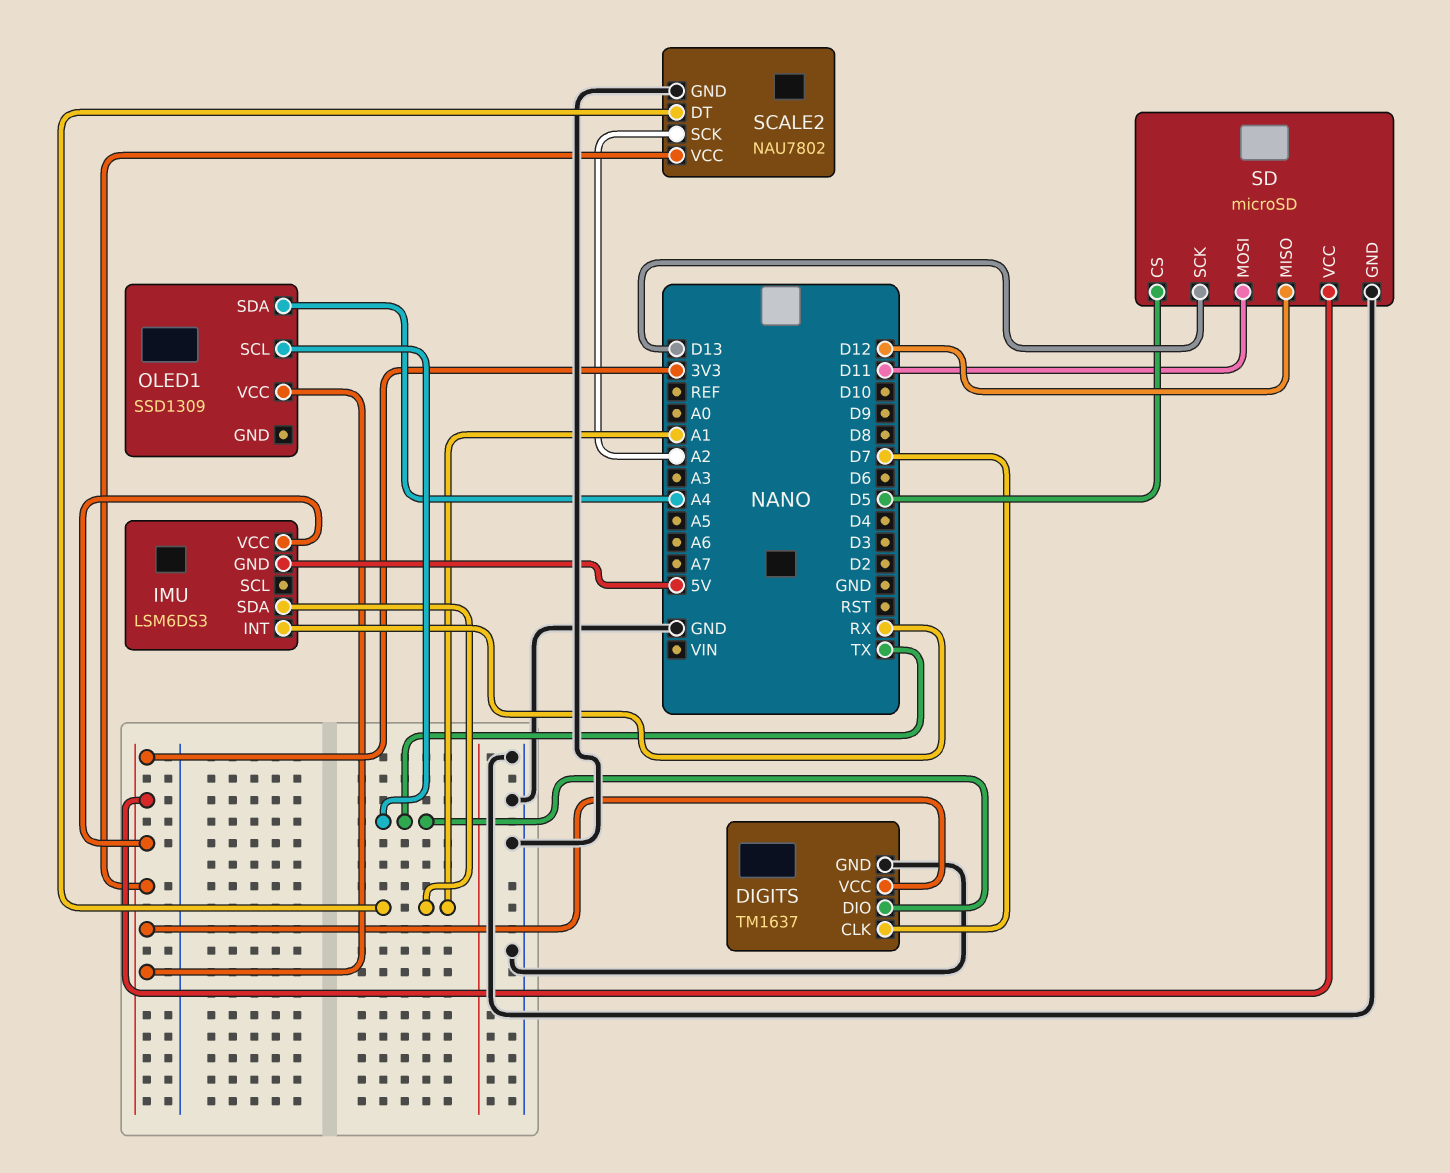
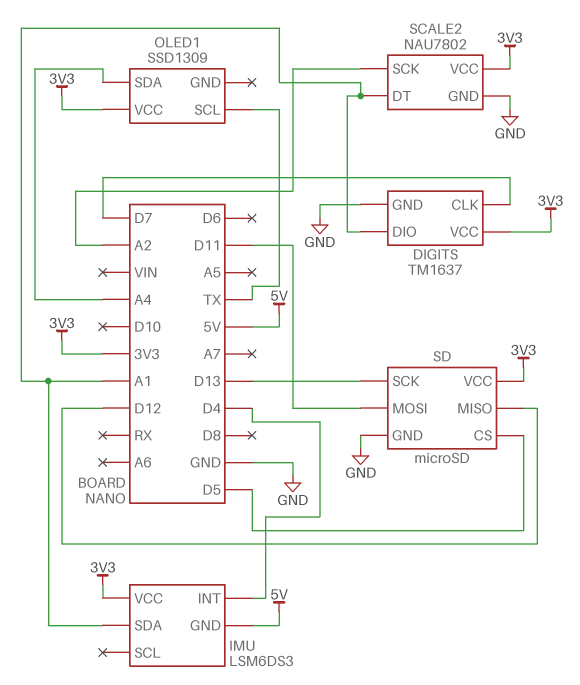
DIGITS pin DIO: TX -> A1
IMU pin INT: RX -> D4

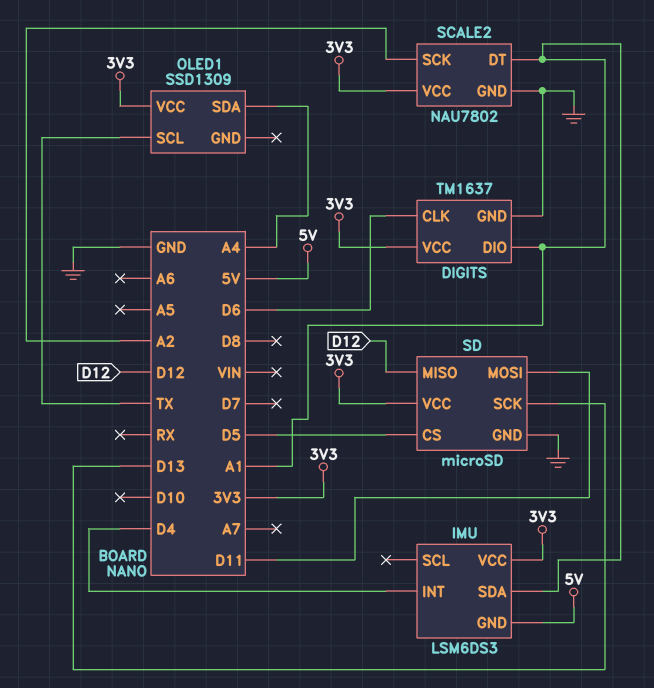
DIGITS pin CLK: D7 -> D6

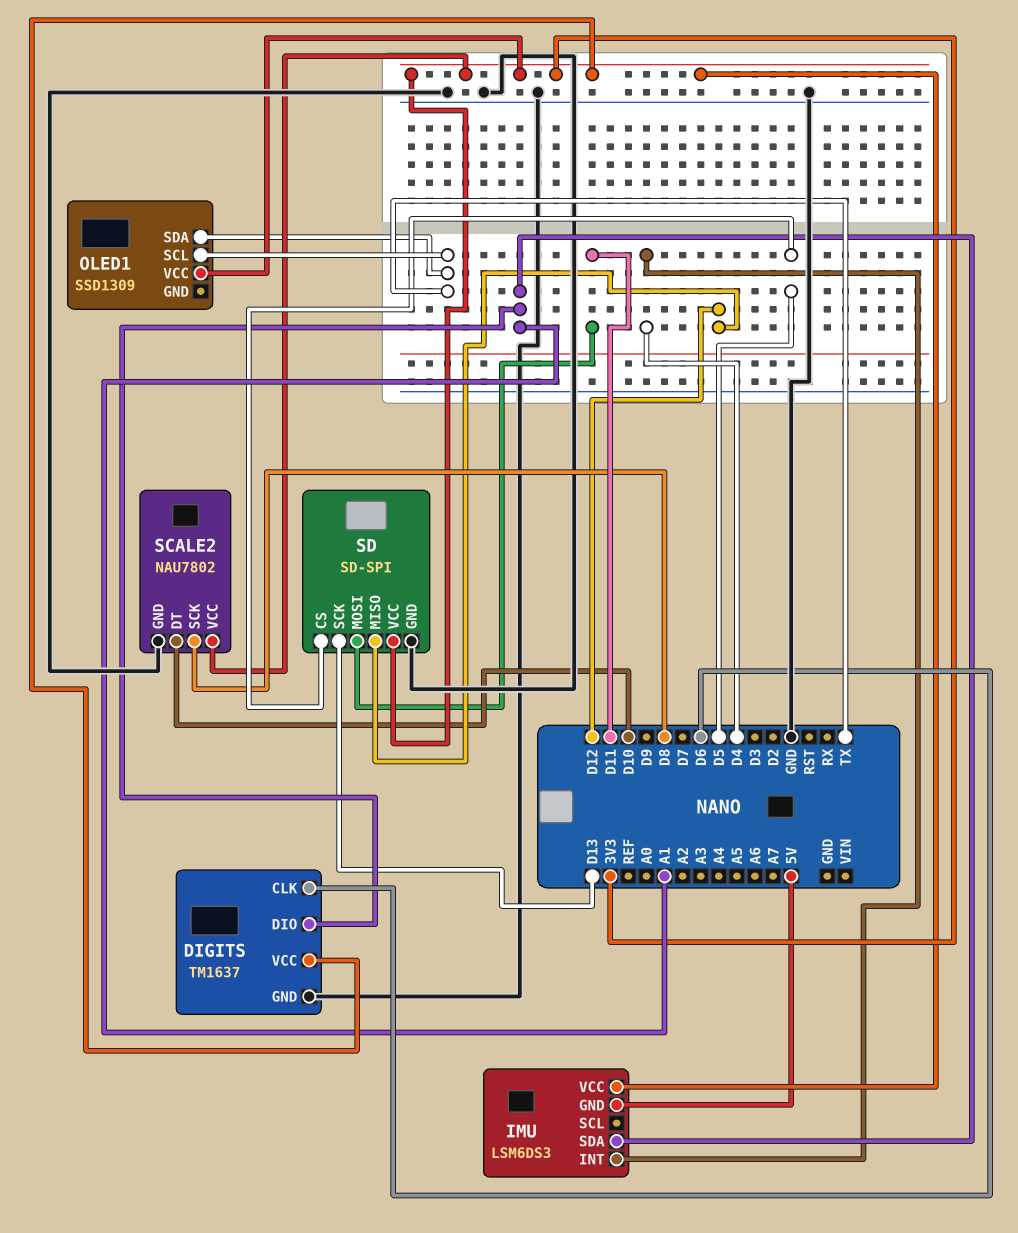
OLED1 pin SDA: A4 -> TX
SCALE2 pin DT: A1 -> D10
SCALE2 pin SCK: A2 -> D8
SD: microSD -> SD-SPI

